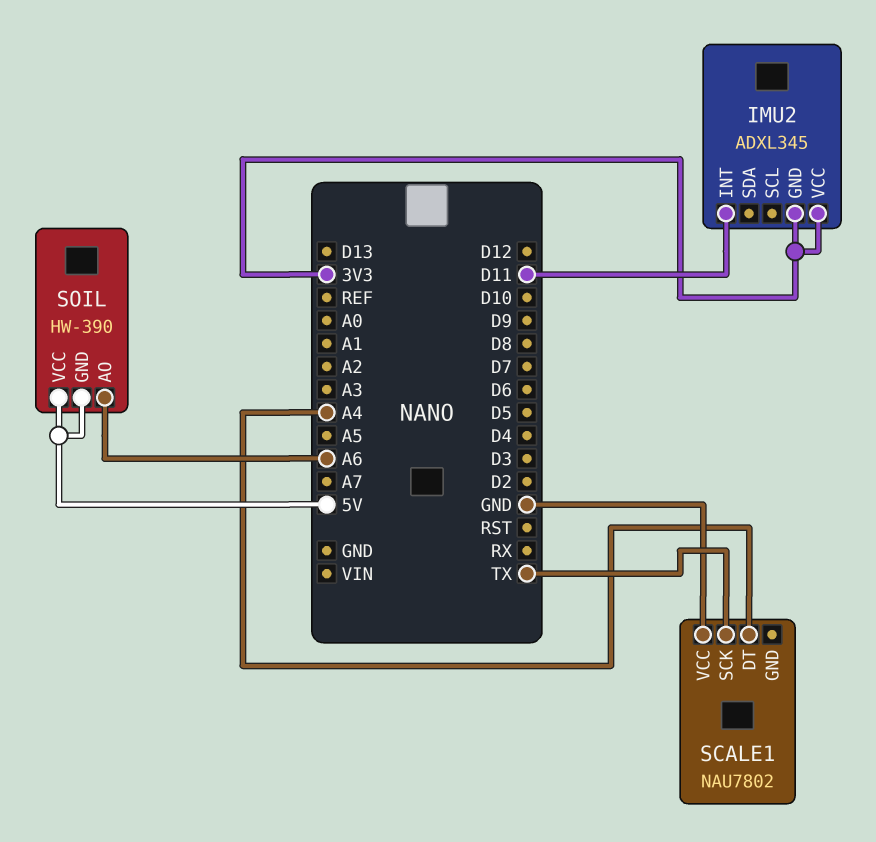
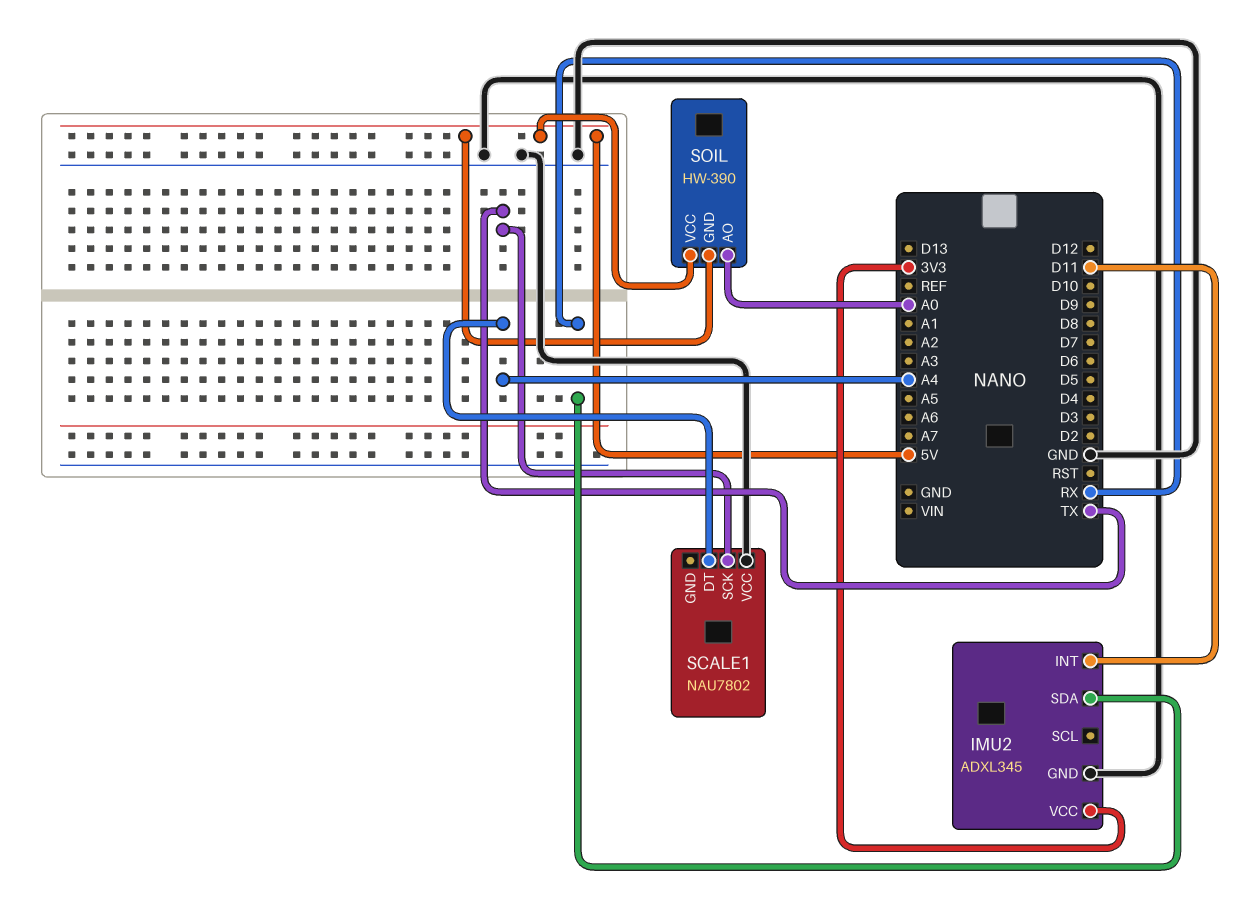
IMU2 pin GND: 3V3 -> GND
IMU2 pin SDA: none -> RX
SOIL pin AO: A6 -> A0

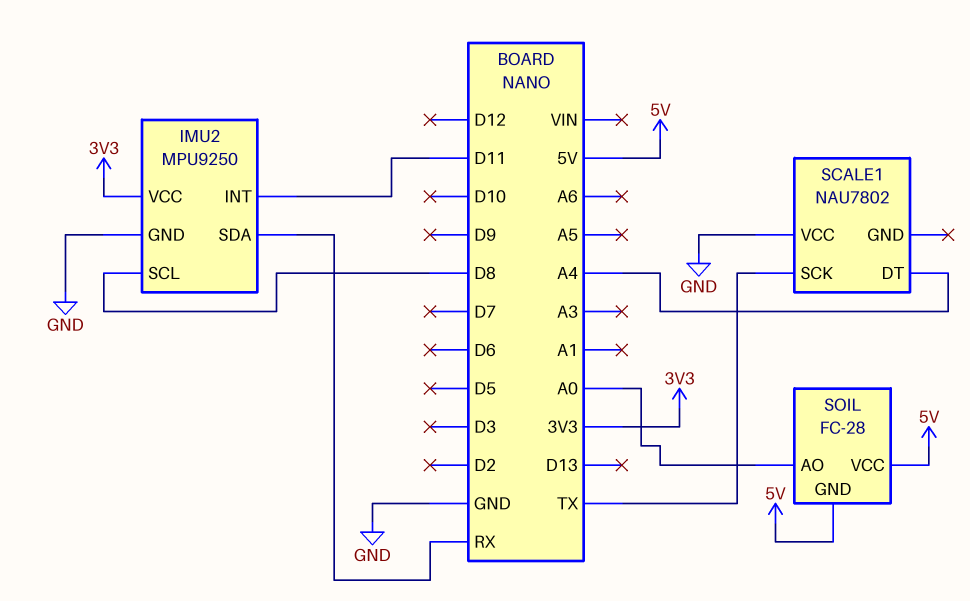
IMU2: ADXL345 -> MPU9250
IMU2 pin SCL: none -> D8
SOIL: HW-390 -> FC-28

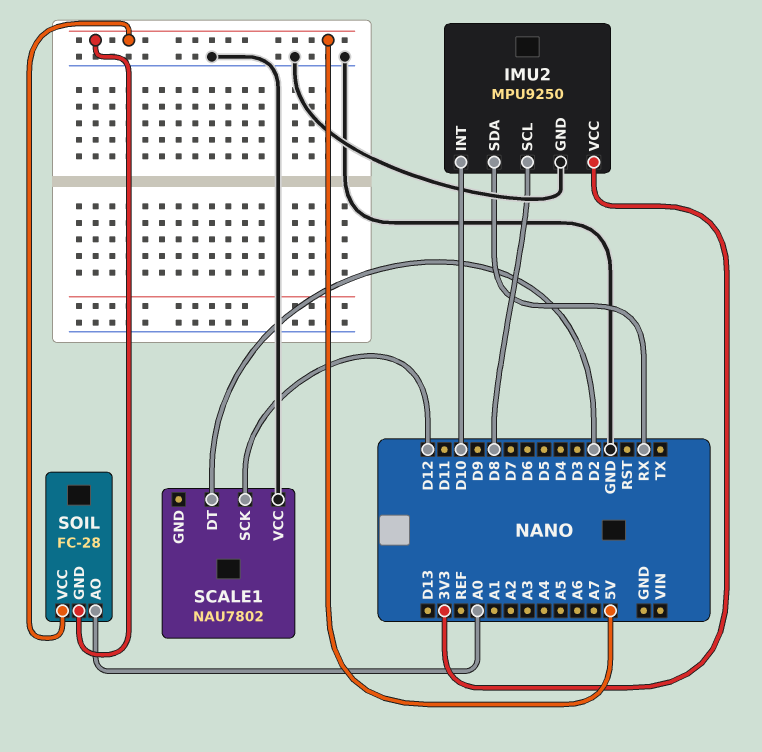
IMU2 pin INT: D11 -> D10
SCALE1 pin DT: A4 -> D2
SCALE1 pin SCK: TX -> D12

